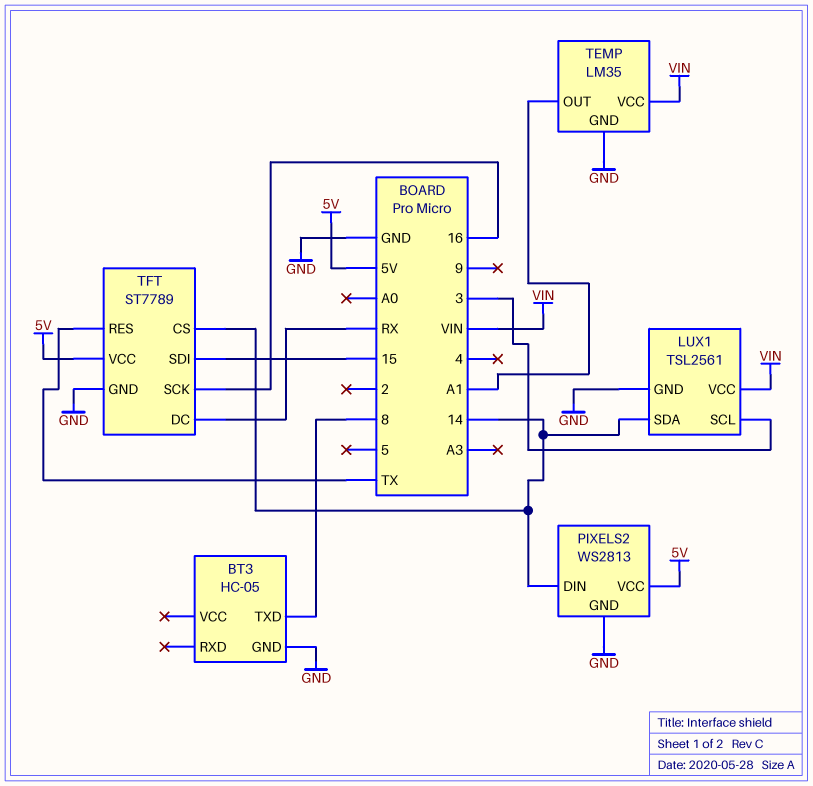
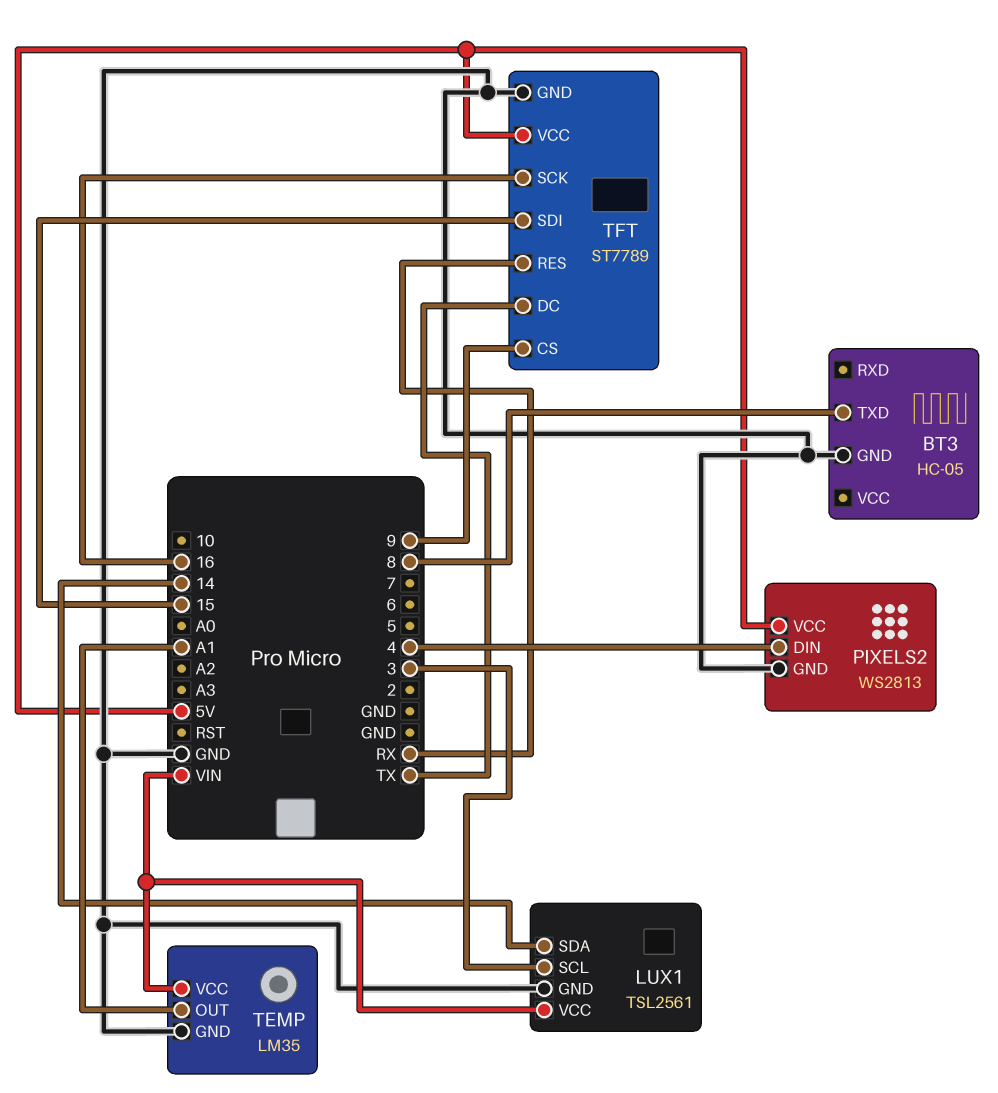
PIXELS2 pin DIN: 14 -> 4
TFT pin CS: 14 -> 9
TFT pin DC: RX -> TX
TFT pin RES: TX -> RX

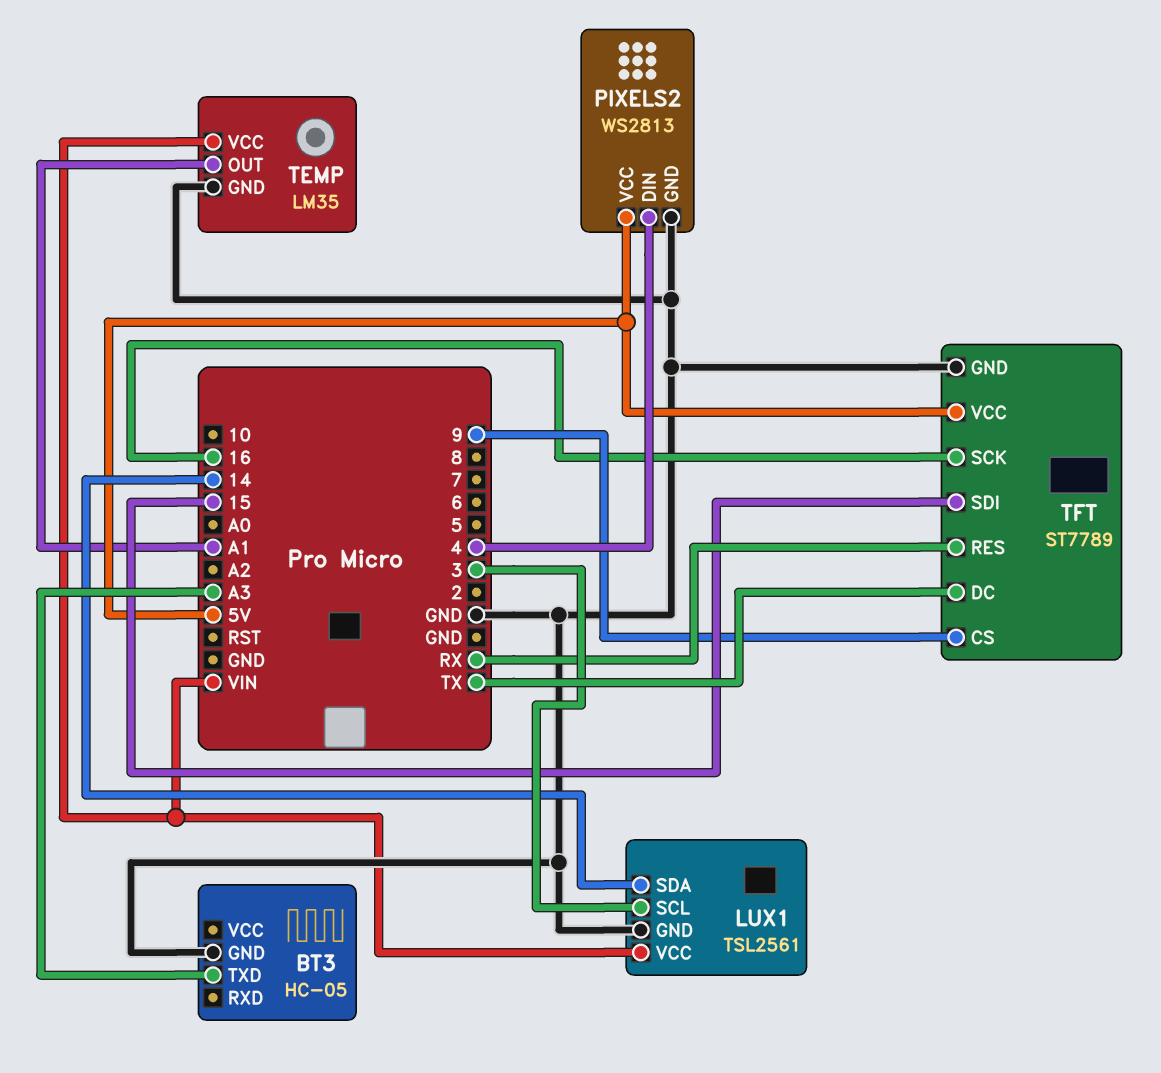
BT3 pin TXD: 8 -> A3

